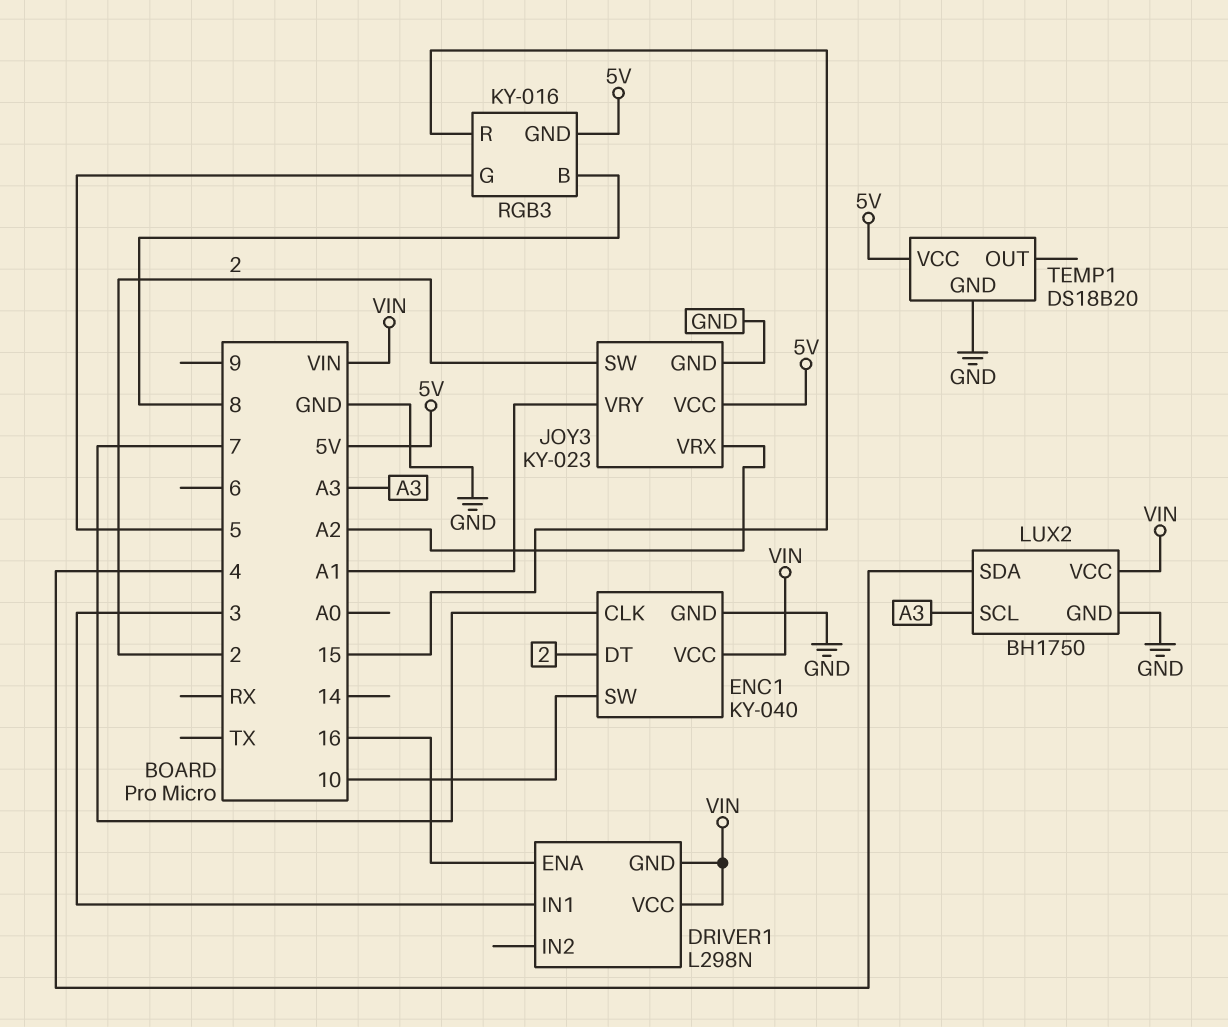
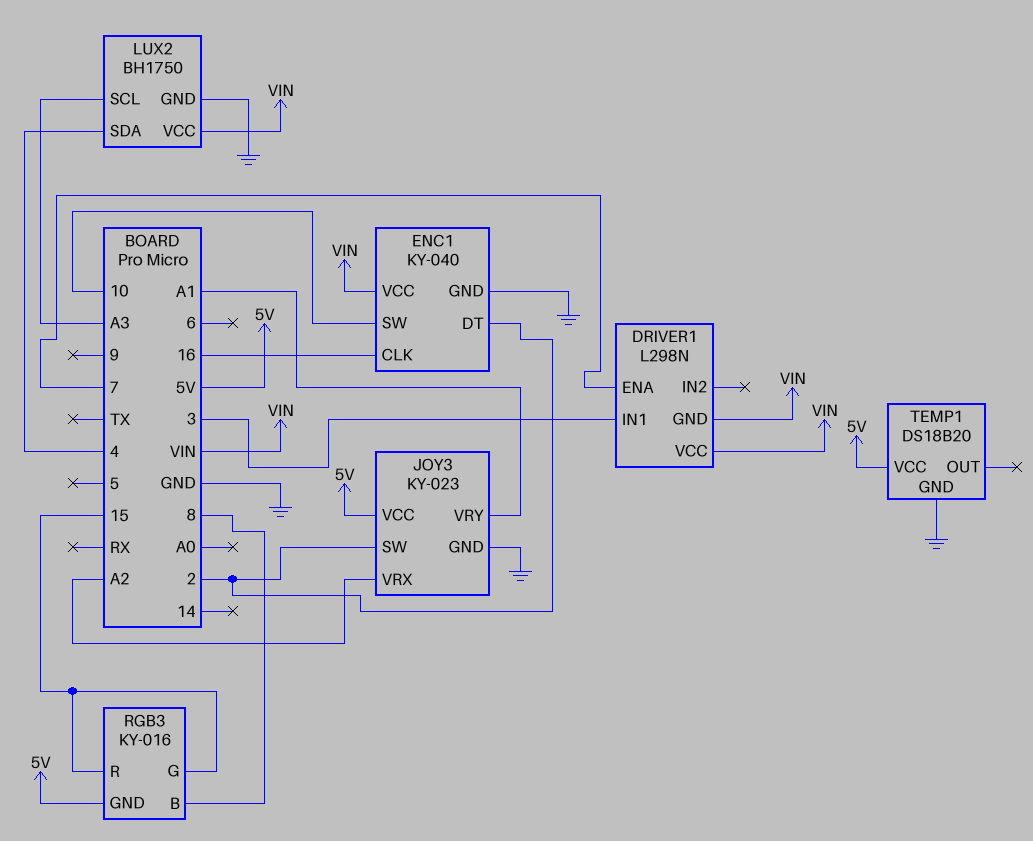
DRIVER1 pin ENA: 16 -> 7
ENC1 pin CLK: 7 -> 16
RGB3 pin G: 5 -> 15

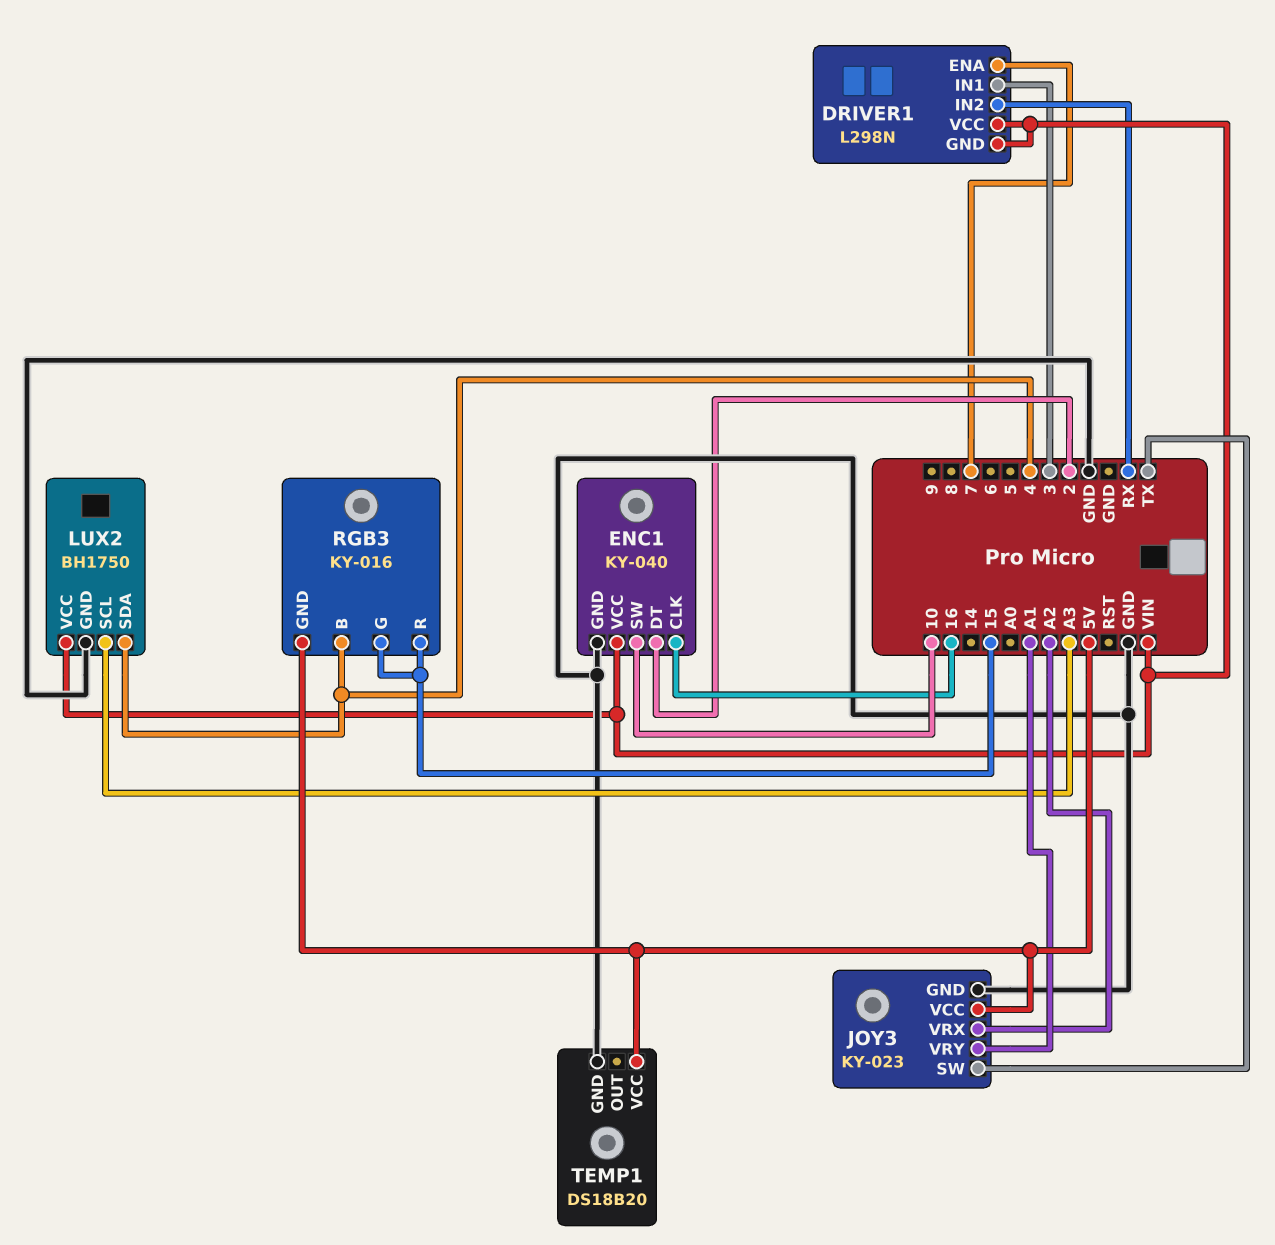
DRIVER1 pin IN2: none -> RX
JOY3 pin SW: 2 -> TX
RGB3 pin B: 8 -> 4

